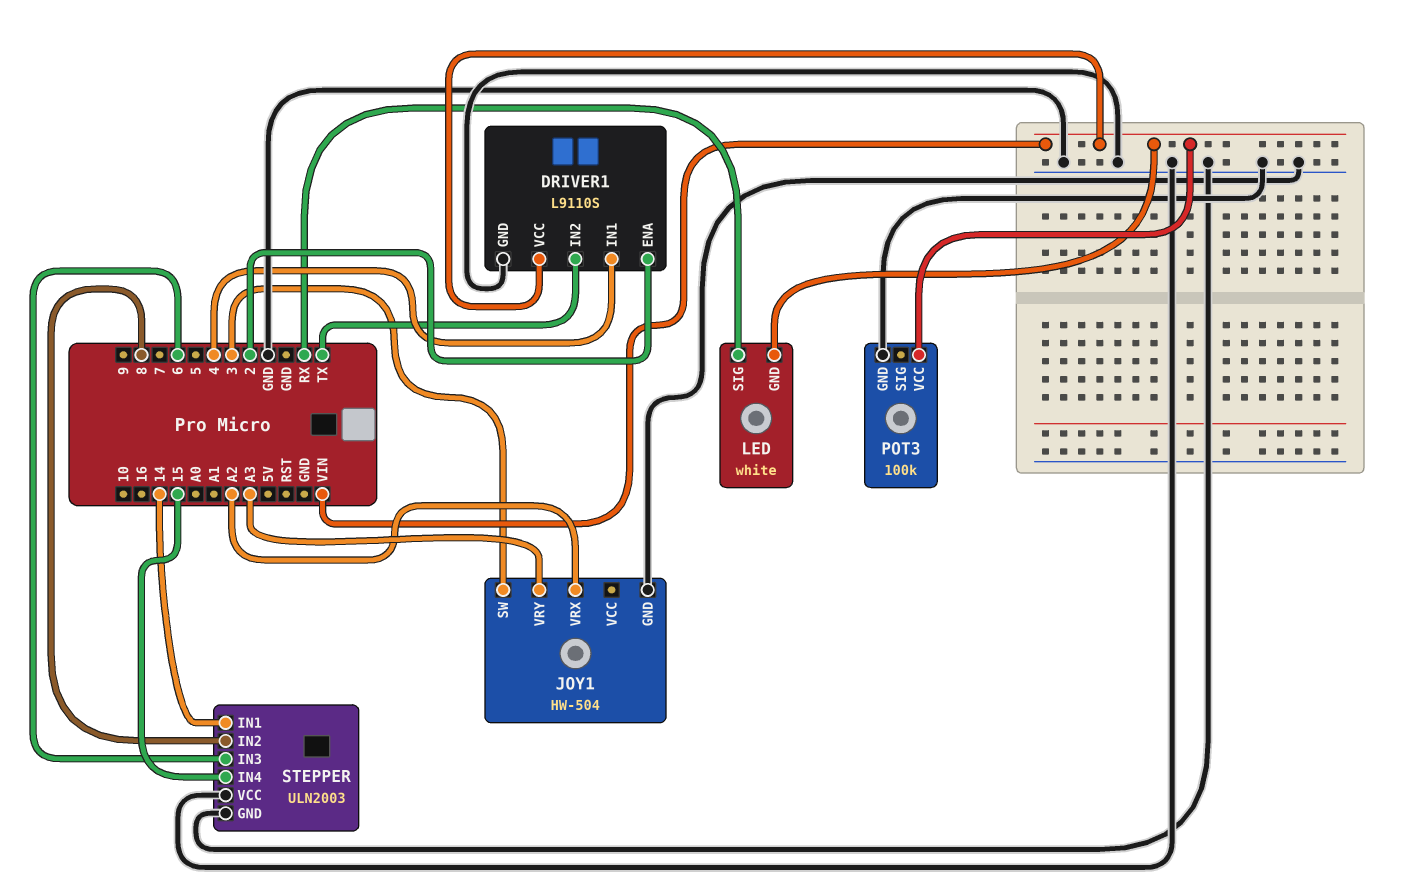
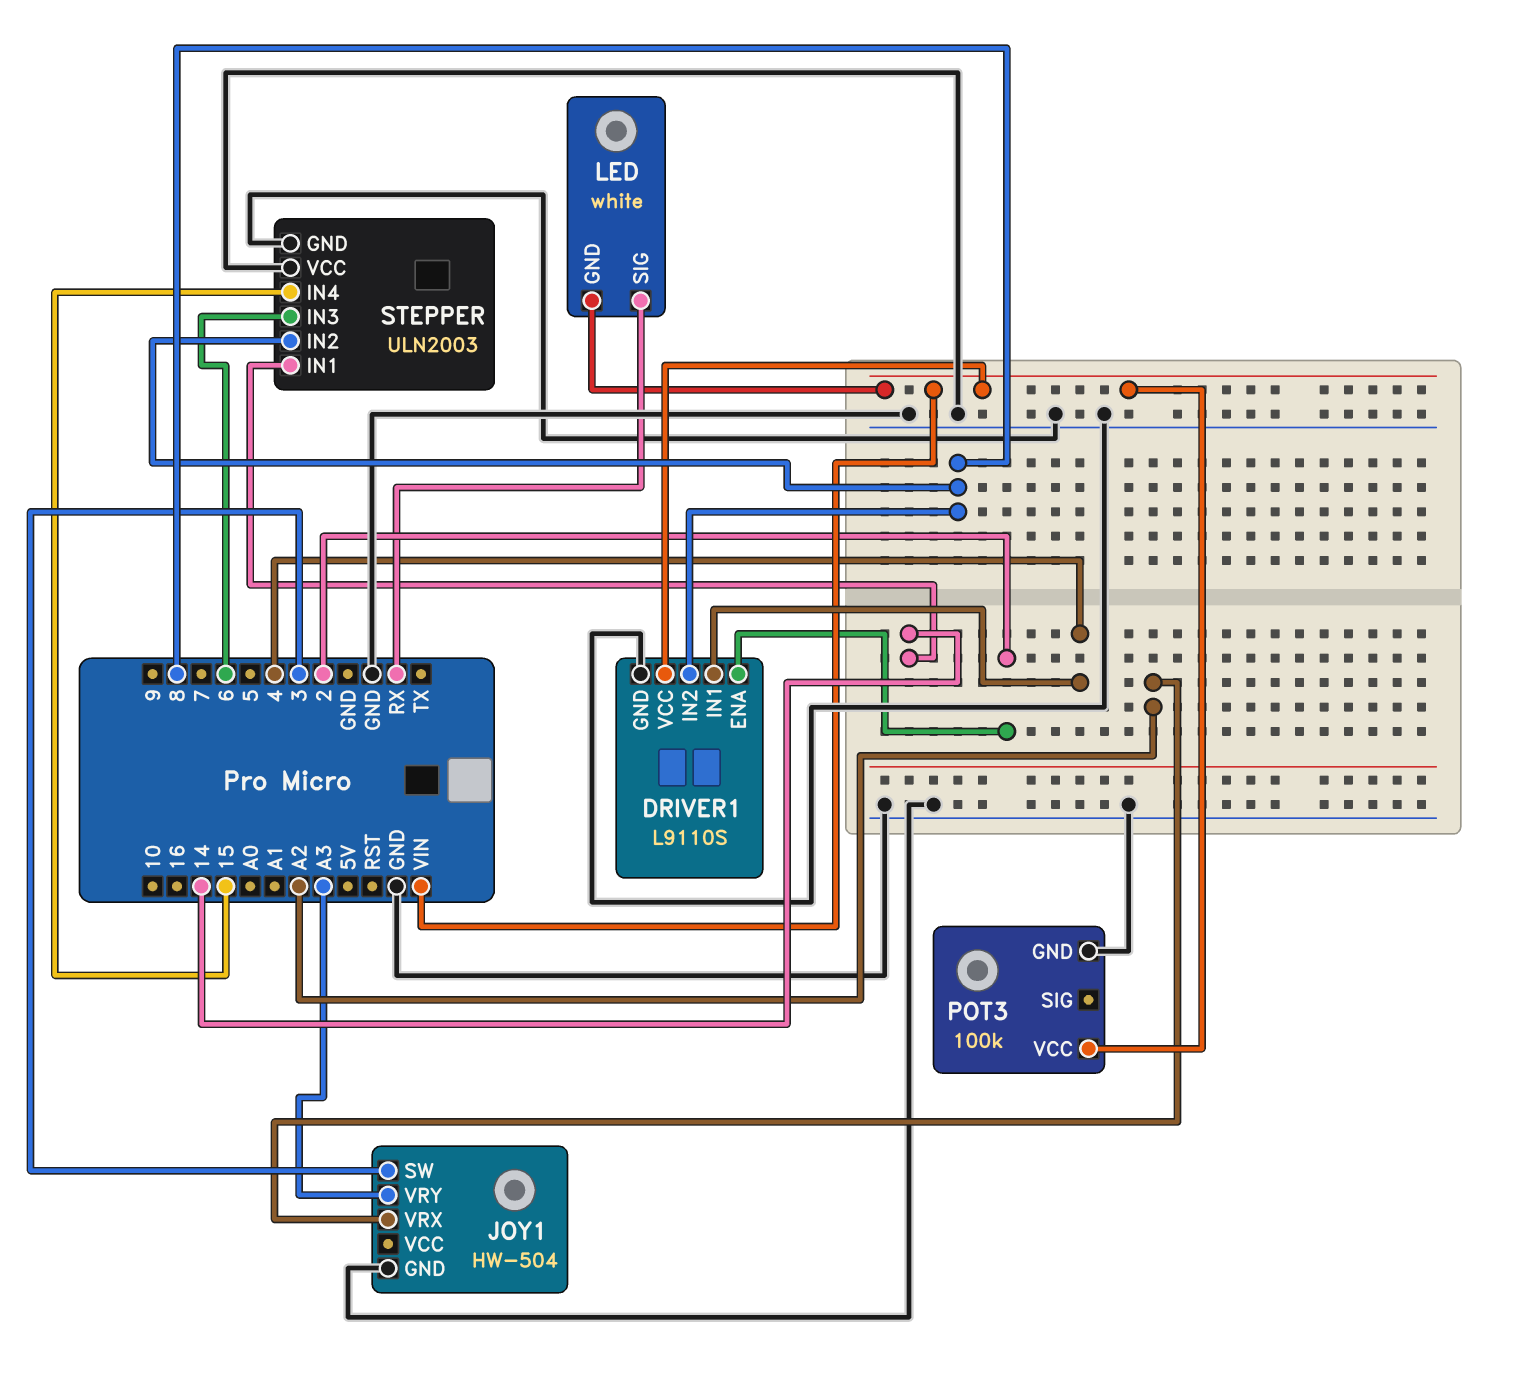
DRIVER1 pin IN2: TX -> 8

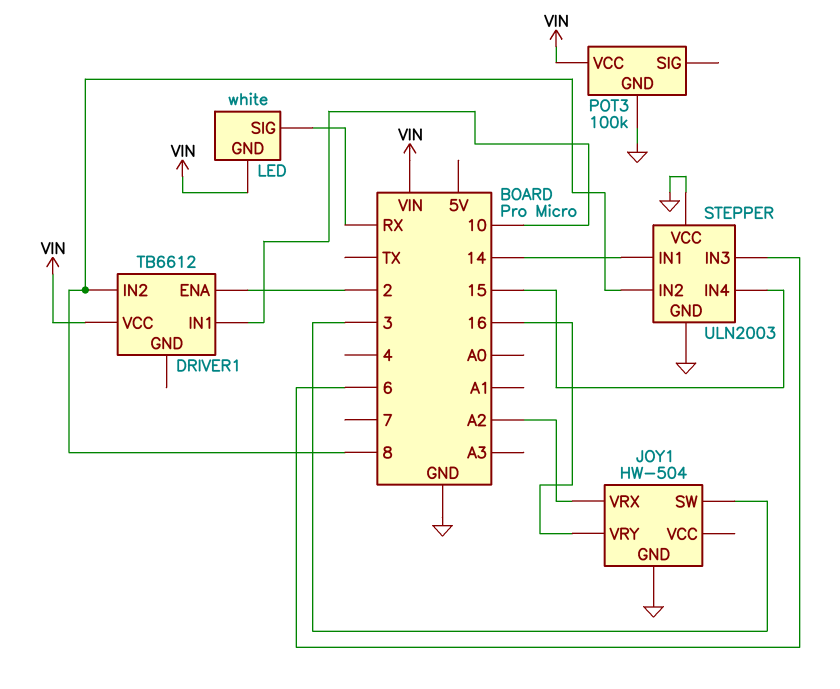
DRIVER1: L9110S -> TB6612
DRIVER1 pin GND: GND -> none
DRIVER1 pin IN1: 4 -> 10
JOY1 pin VRY: A3 -> 16

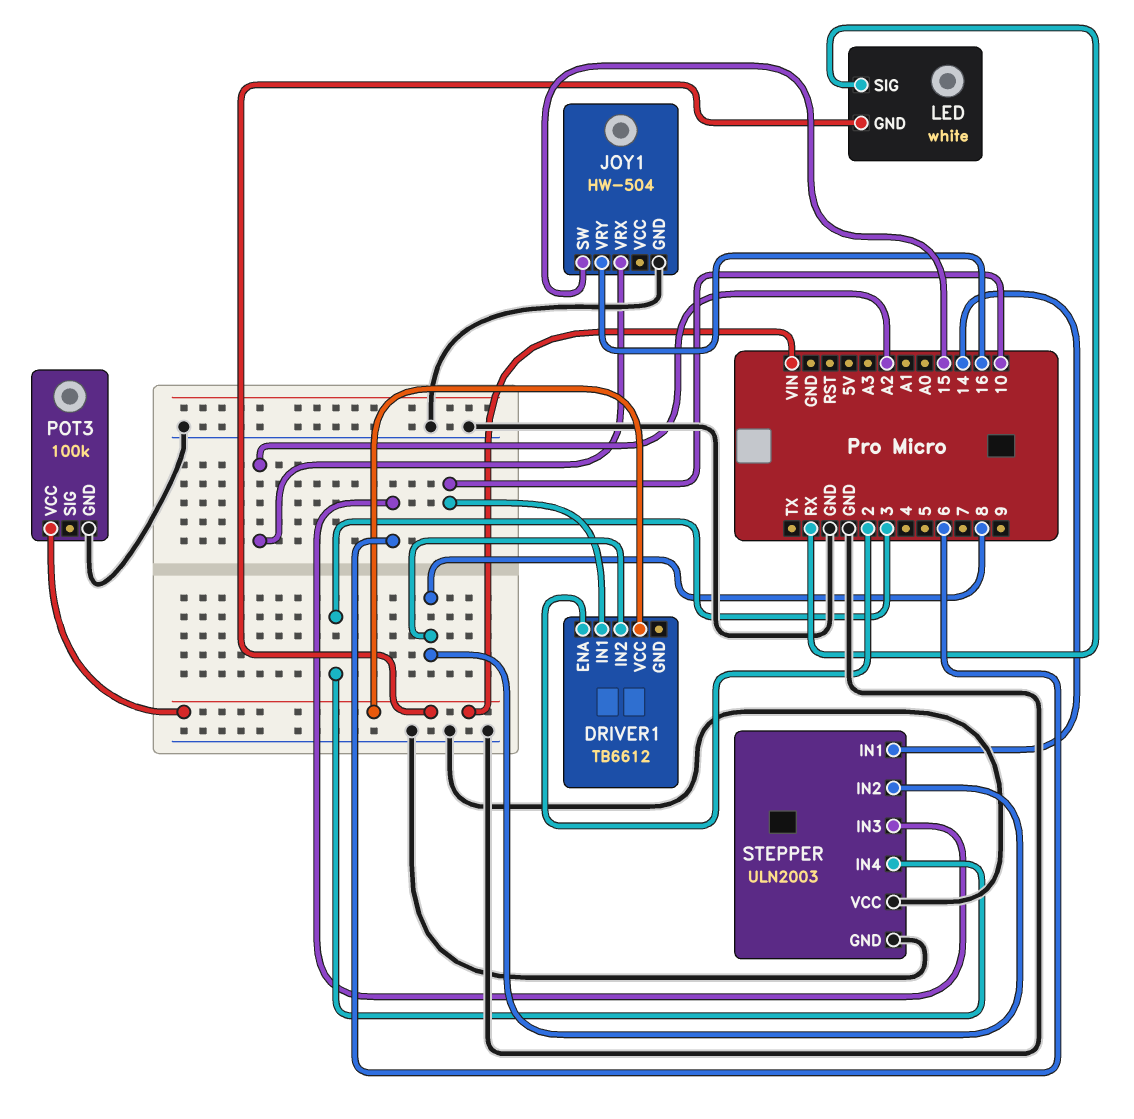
JOY1 pin SW: 3 -> 15
STEPPER pin IN4: 15 -> 3

